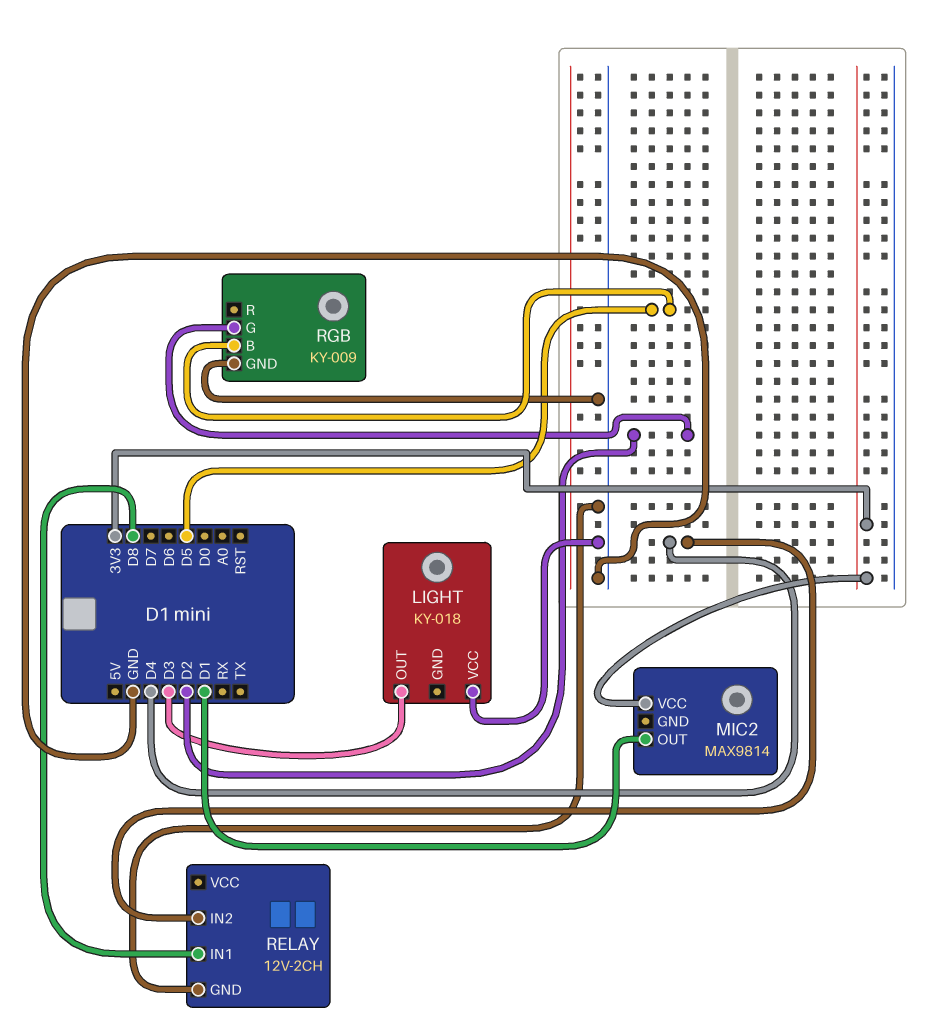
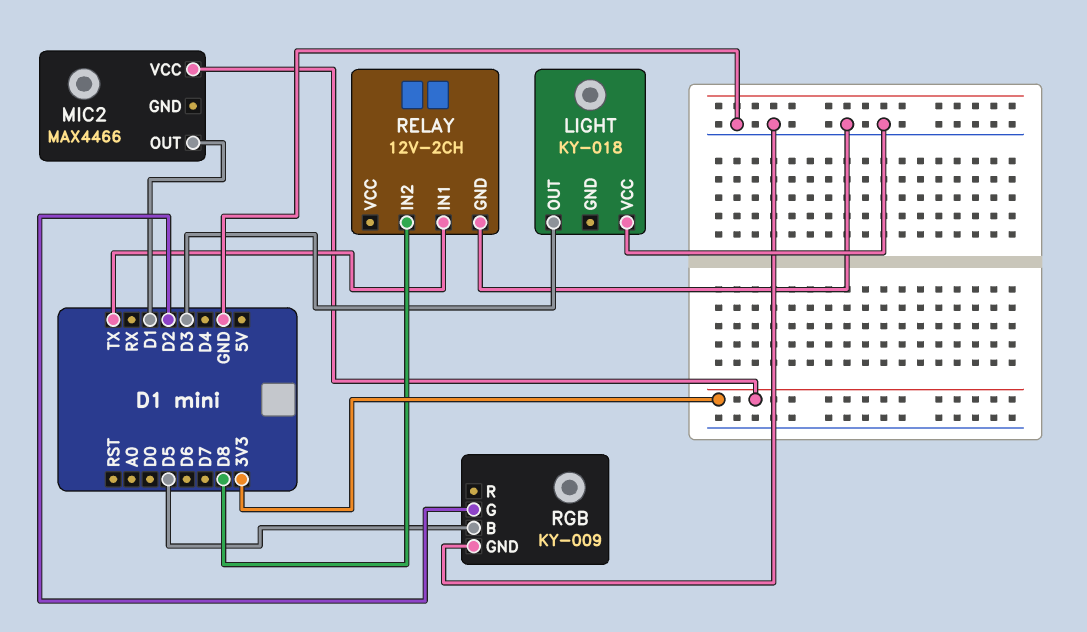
MIC2: MAX9814 -> MAX4466
RELAY pin IN1: D8 -> TX
RELAY pin IN2: D4 -> D8

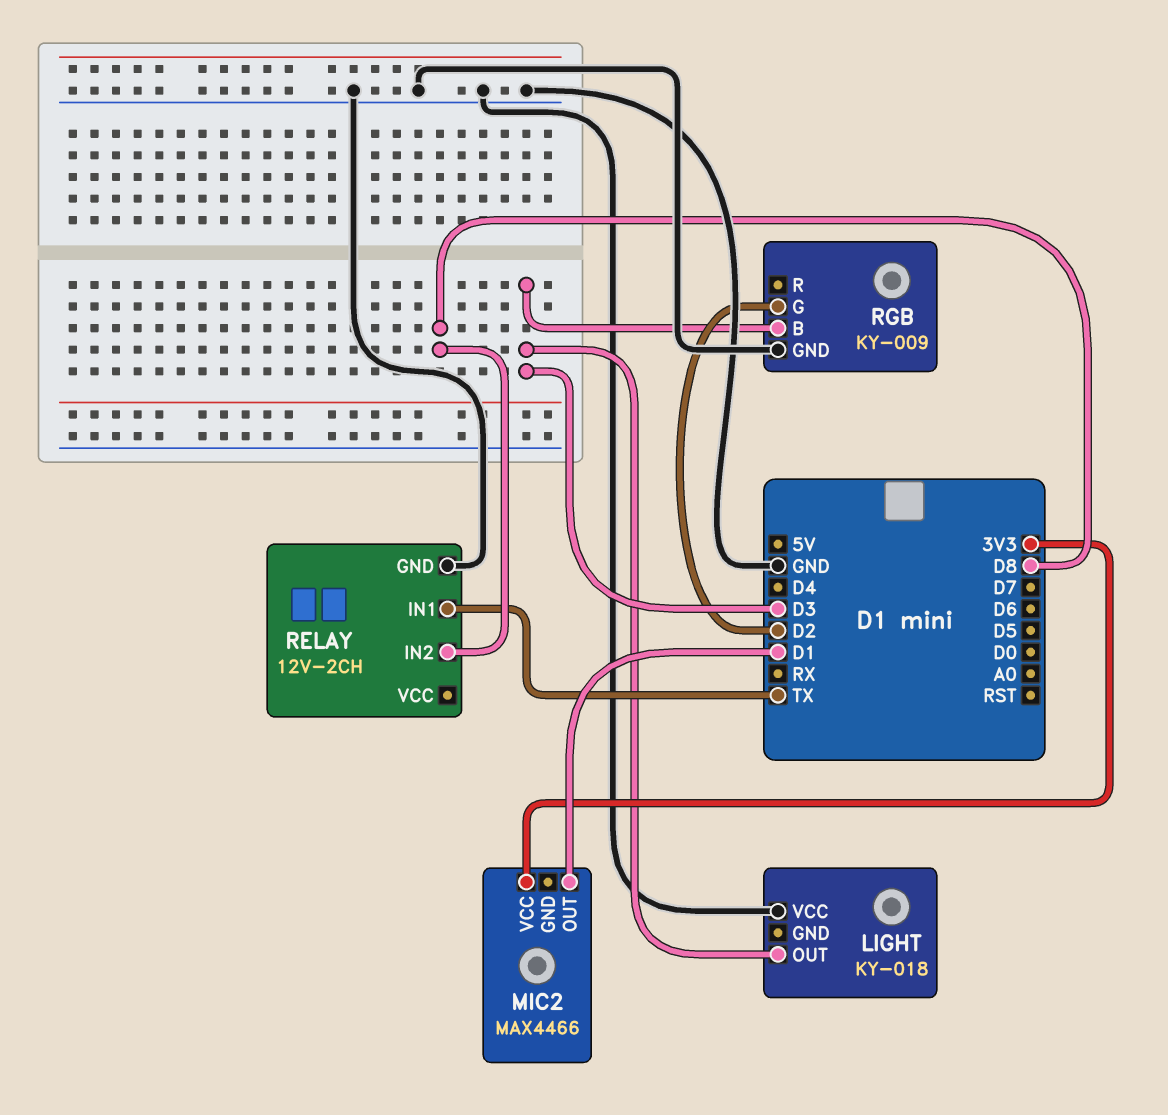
RGB pin B: D5 -> D3

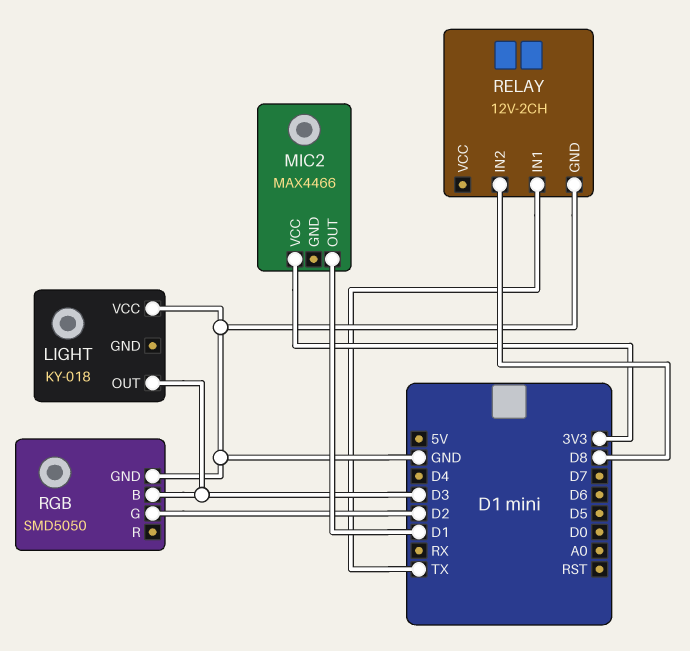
RGB: KY-009 -> SMD5050

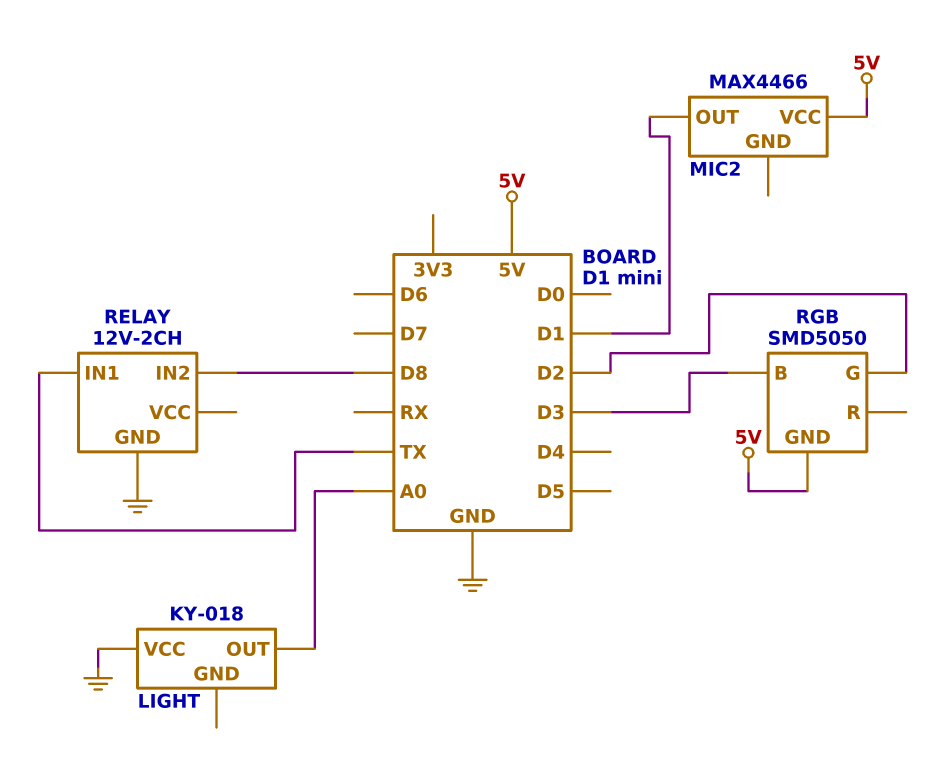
LIGHT pin OUT: D3 -> A0
MIC2 pin VCC: 3V3 -> 5V
RGB pin GND: GND -> 5V

